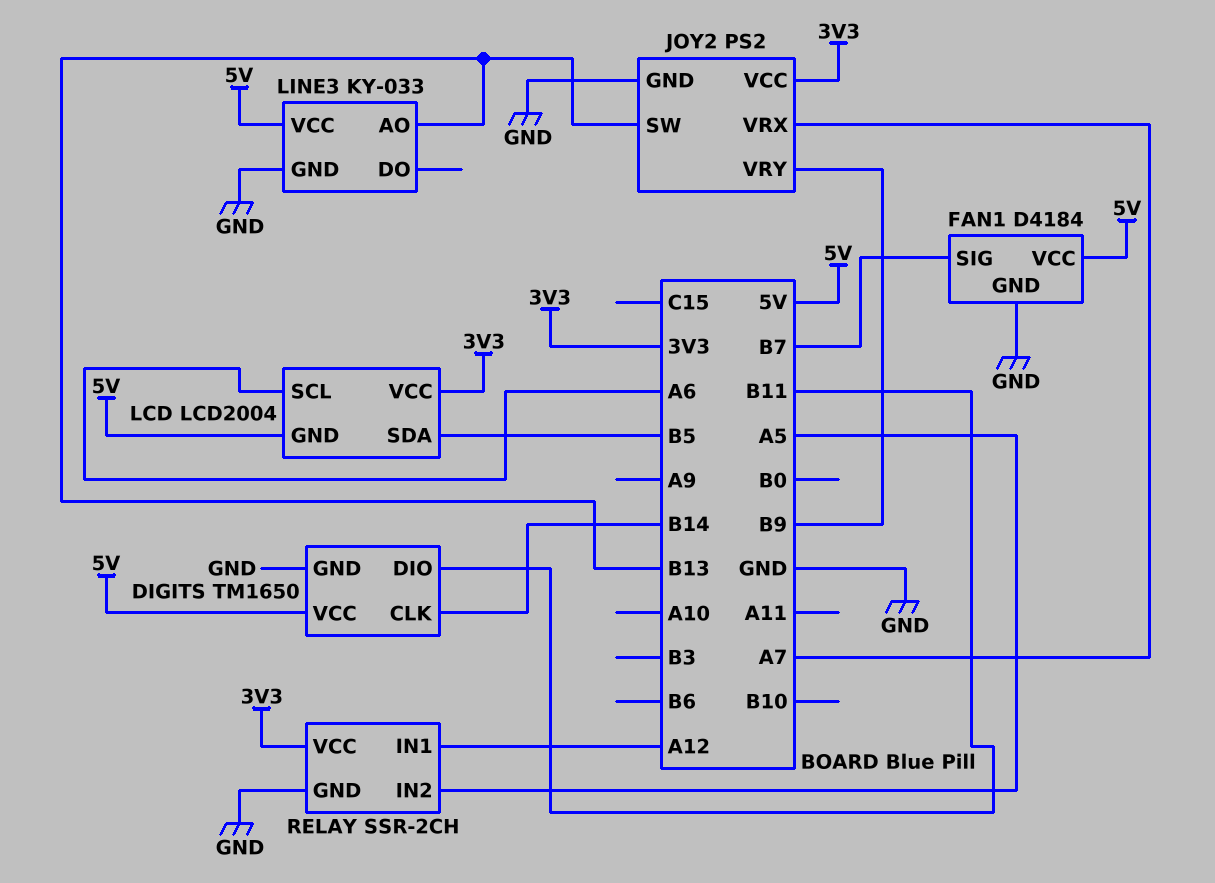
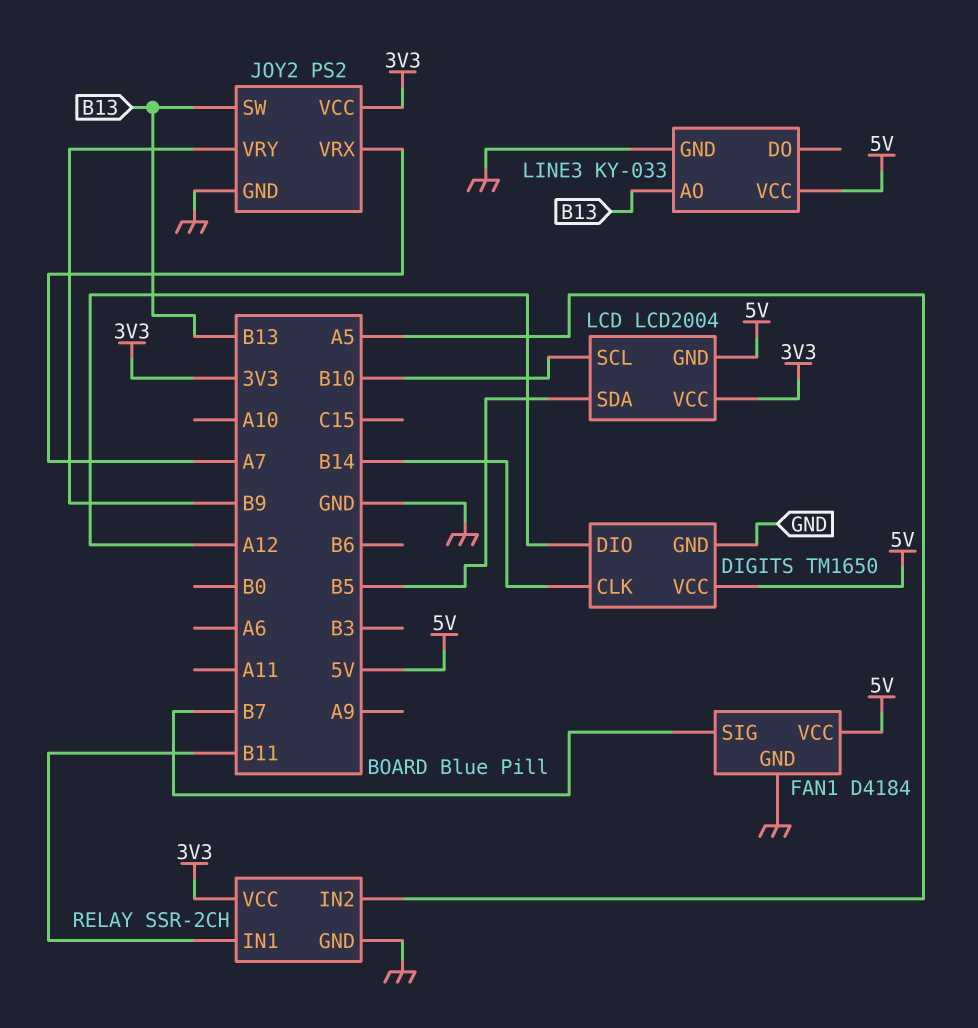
DIGITS pin DIO: B11 -> A12
LCD pin SCL: A6 -> B10
RELAY pin IN1: A12 -> B11

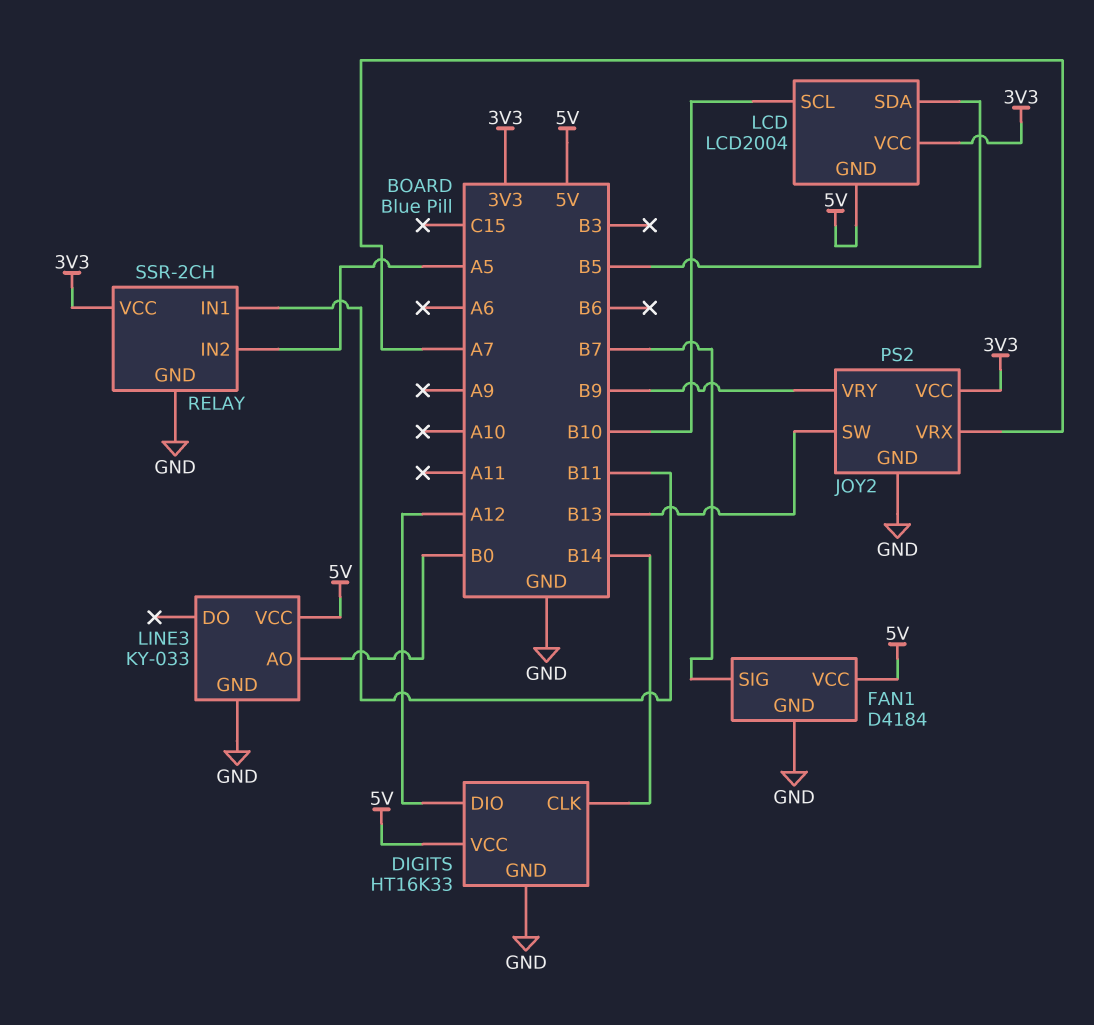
DIGITS: TM1650 -> HT16K33
LINE3 pin AO: B13 -> B0

